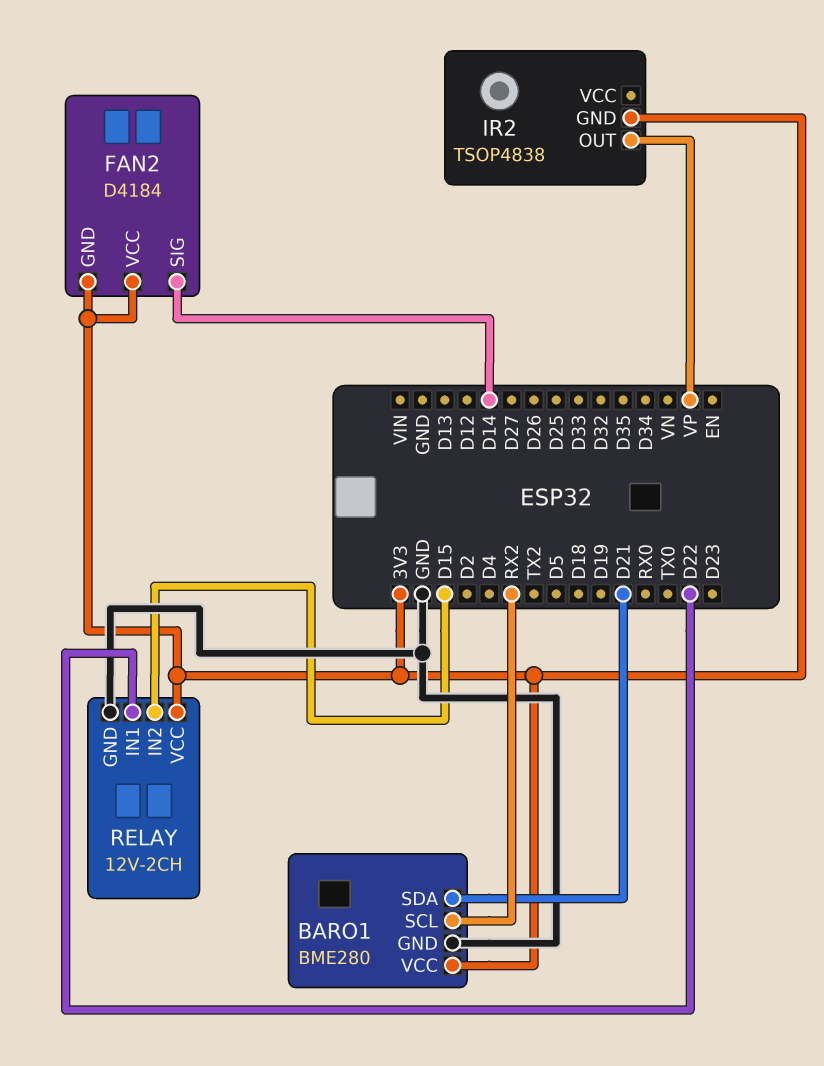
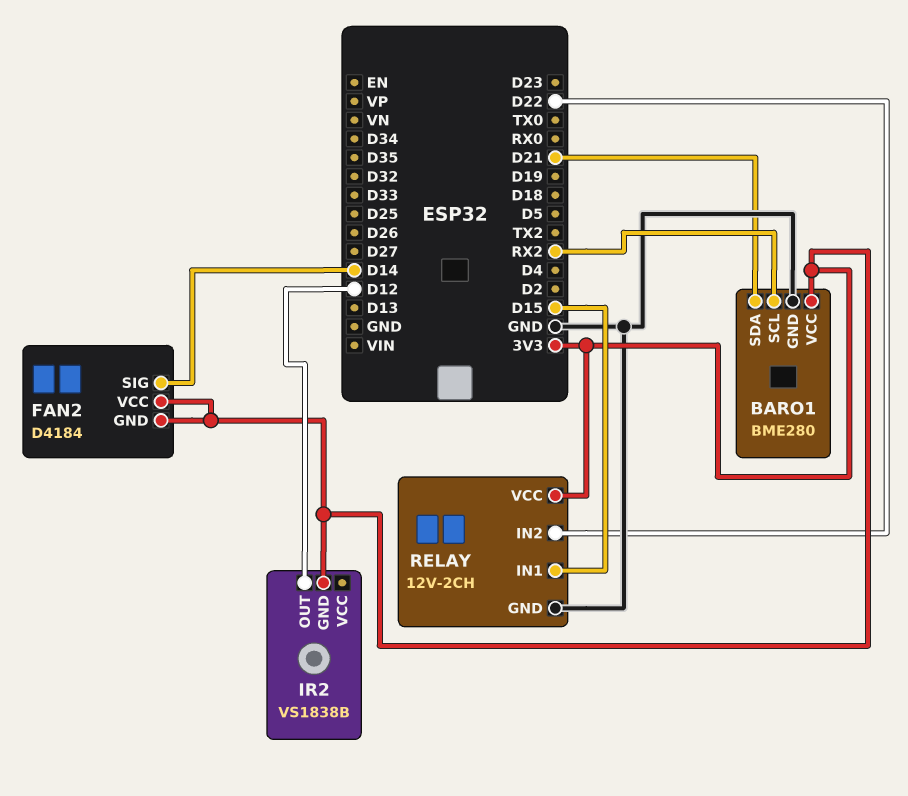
IR2: TSOP4838 -> VS1838B
IR2 pin OUT: VP -> D12
RELAY pin IN1: D22 -> D15
RELAY pin IN2: D15 -> D22

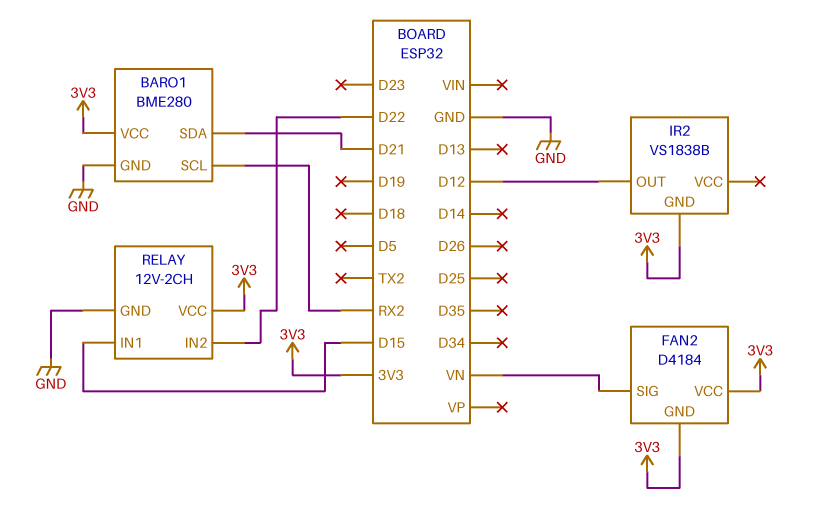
FAN2 pin SIG: D14 -> VN

